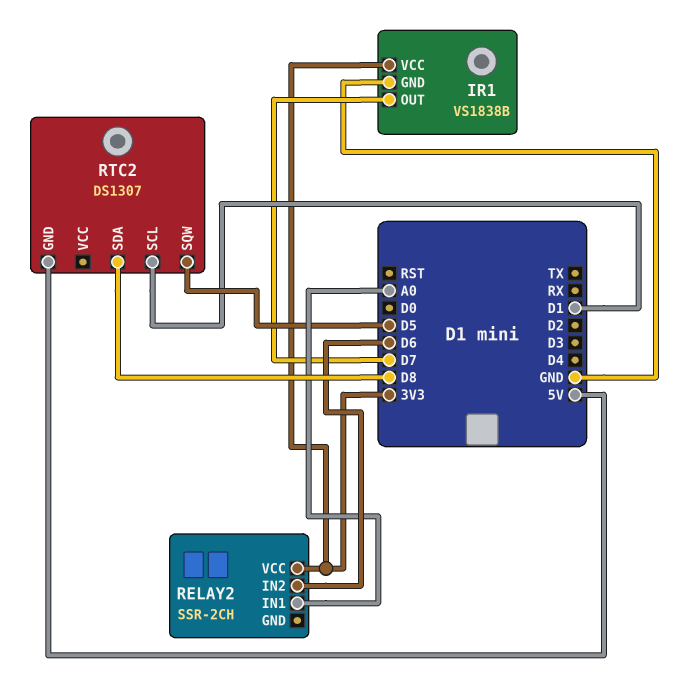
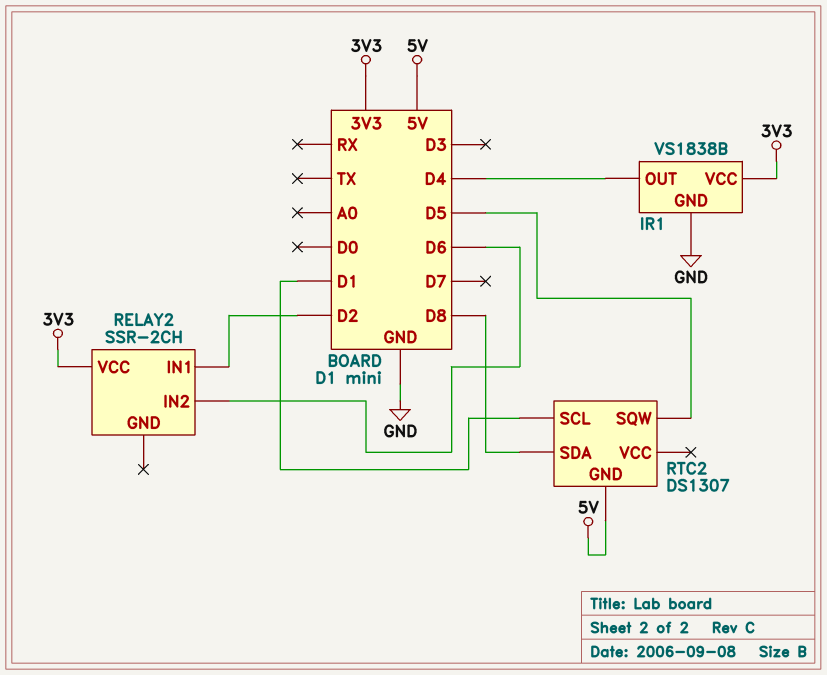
IR1 pin OUT: D7 -> D4
RELAY2 pin IN1: A0 -> D2

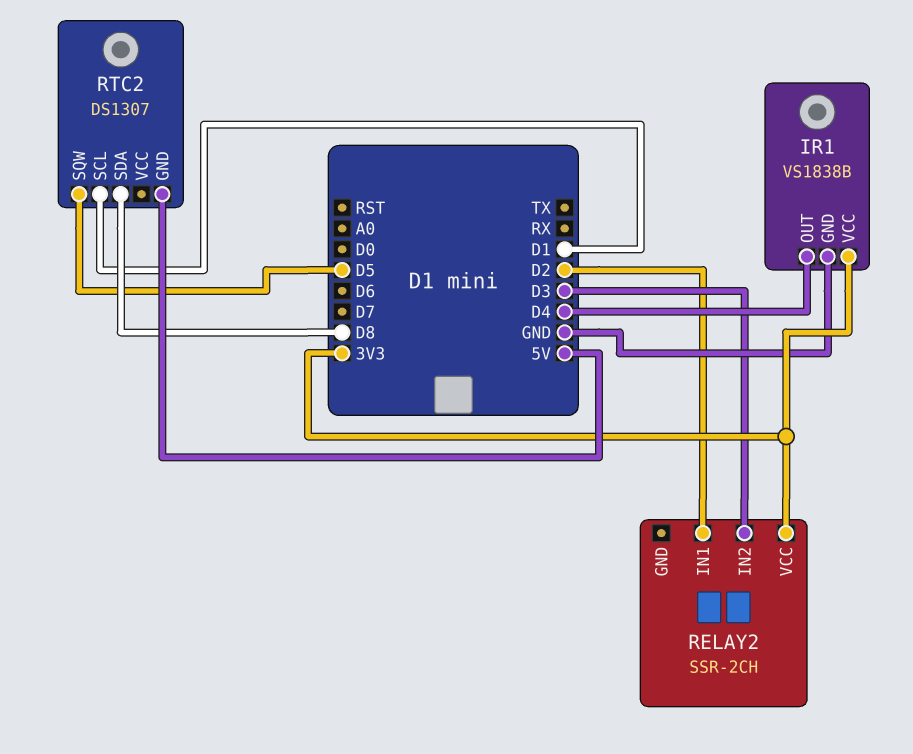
RELAY2 pin IN2: D6 -> D3

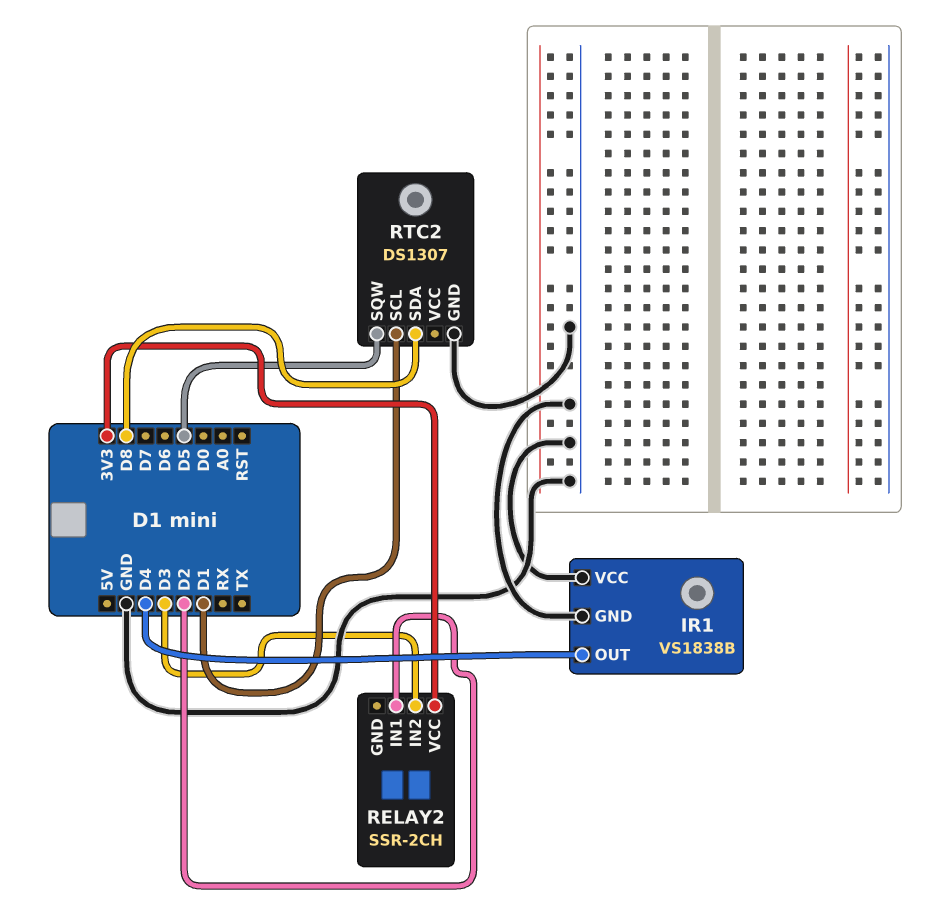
IR1 pin VCC: 3V3 -> GND
RTC2 pin GND: 5V -> GND

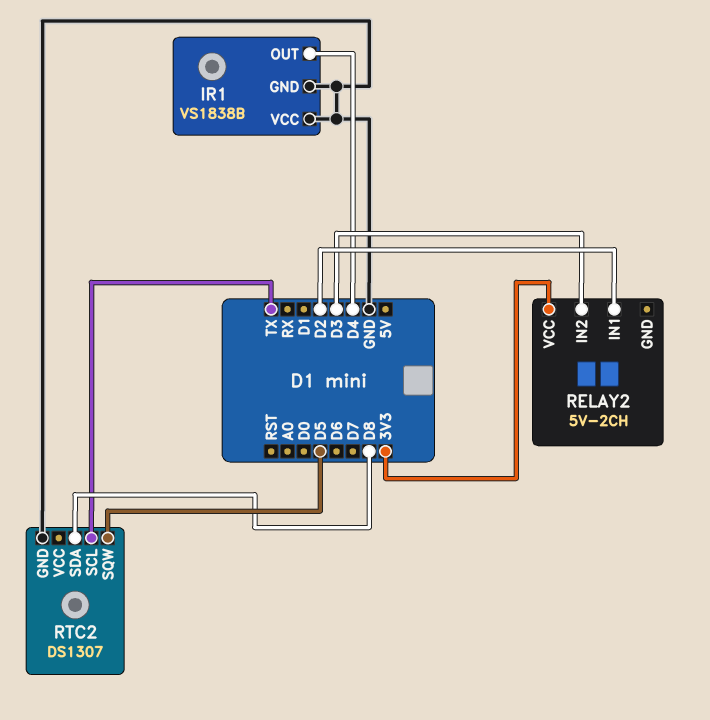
RELAY2: SSR-2CH -> 5V-2CH
RTC2 pin SCL: D1 -> TX

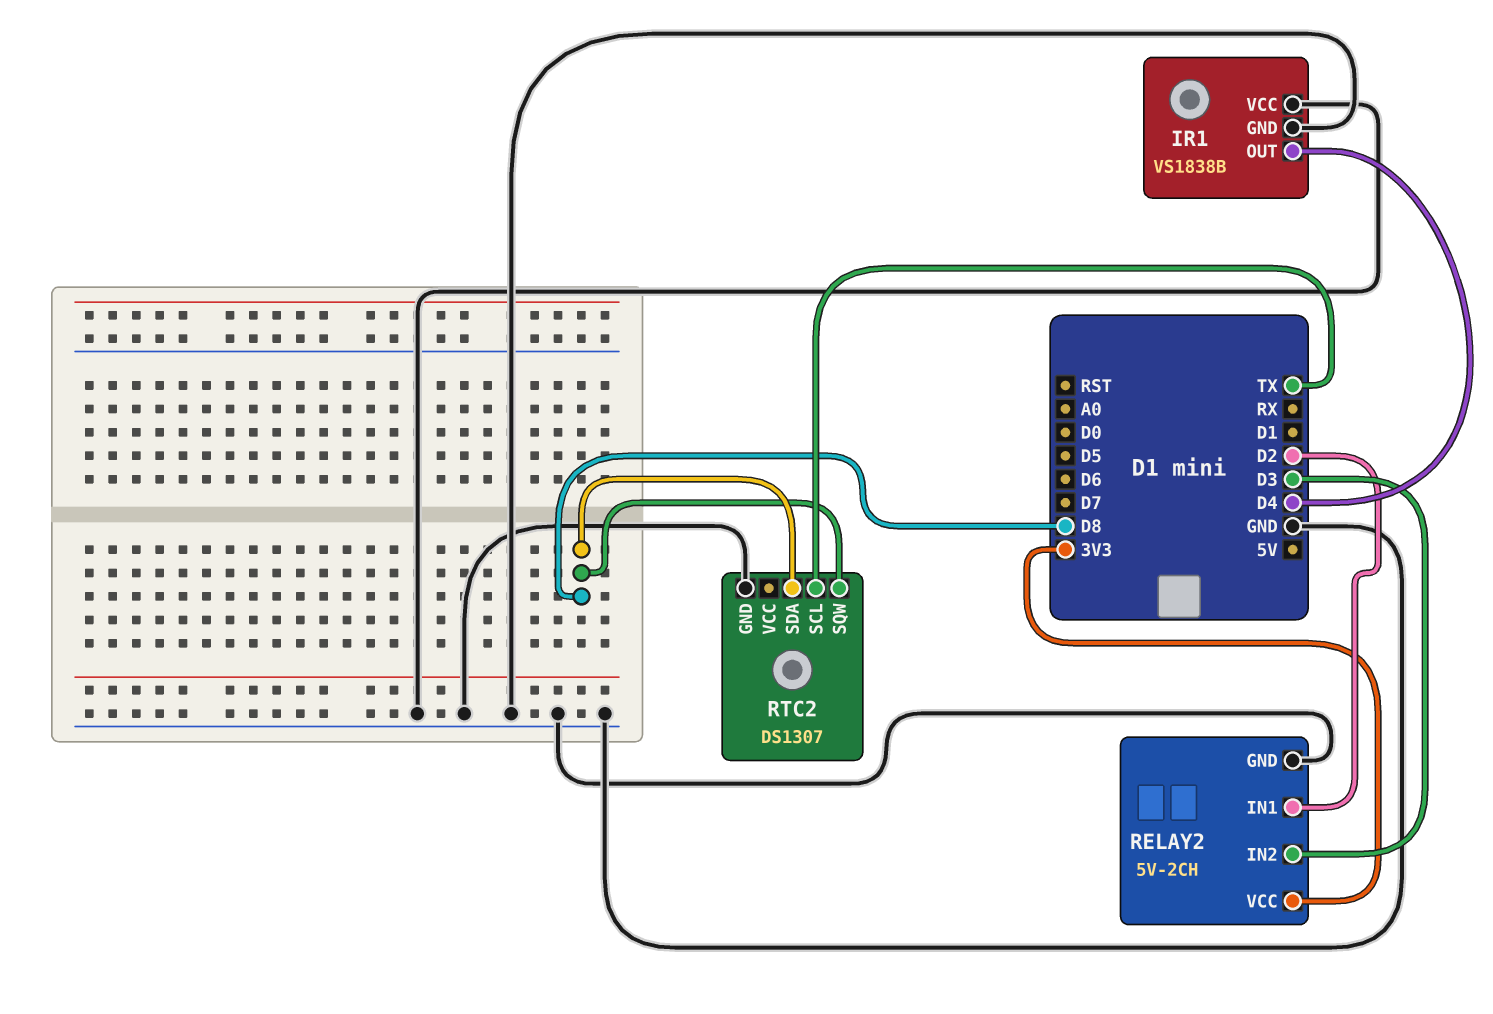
RELAY2 pin GND: none -> GND
RTC2 pin SQW: D5 -> D8

